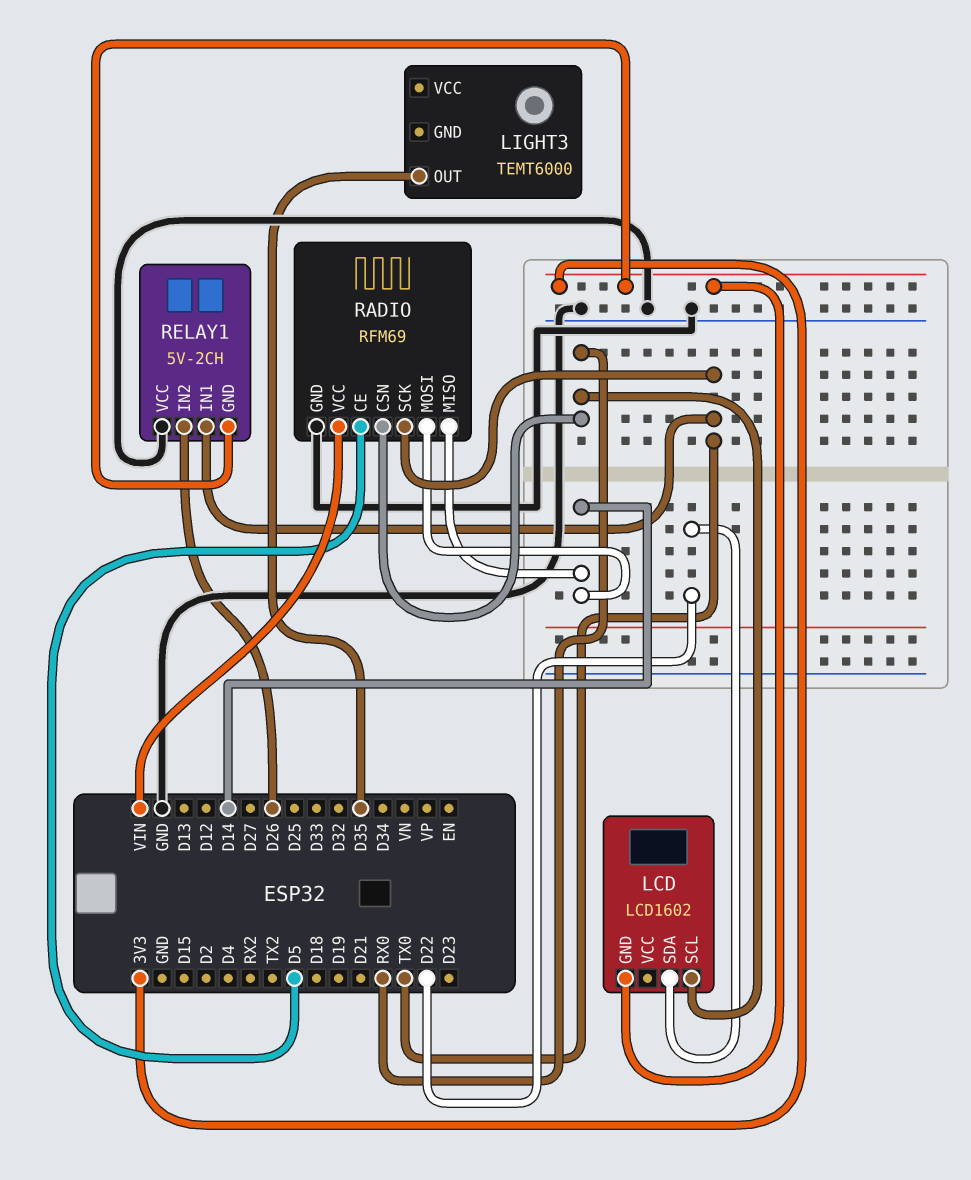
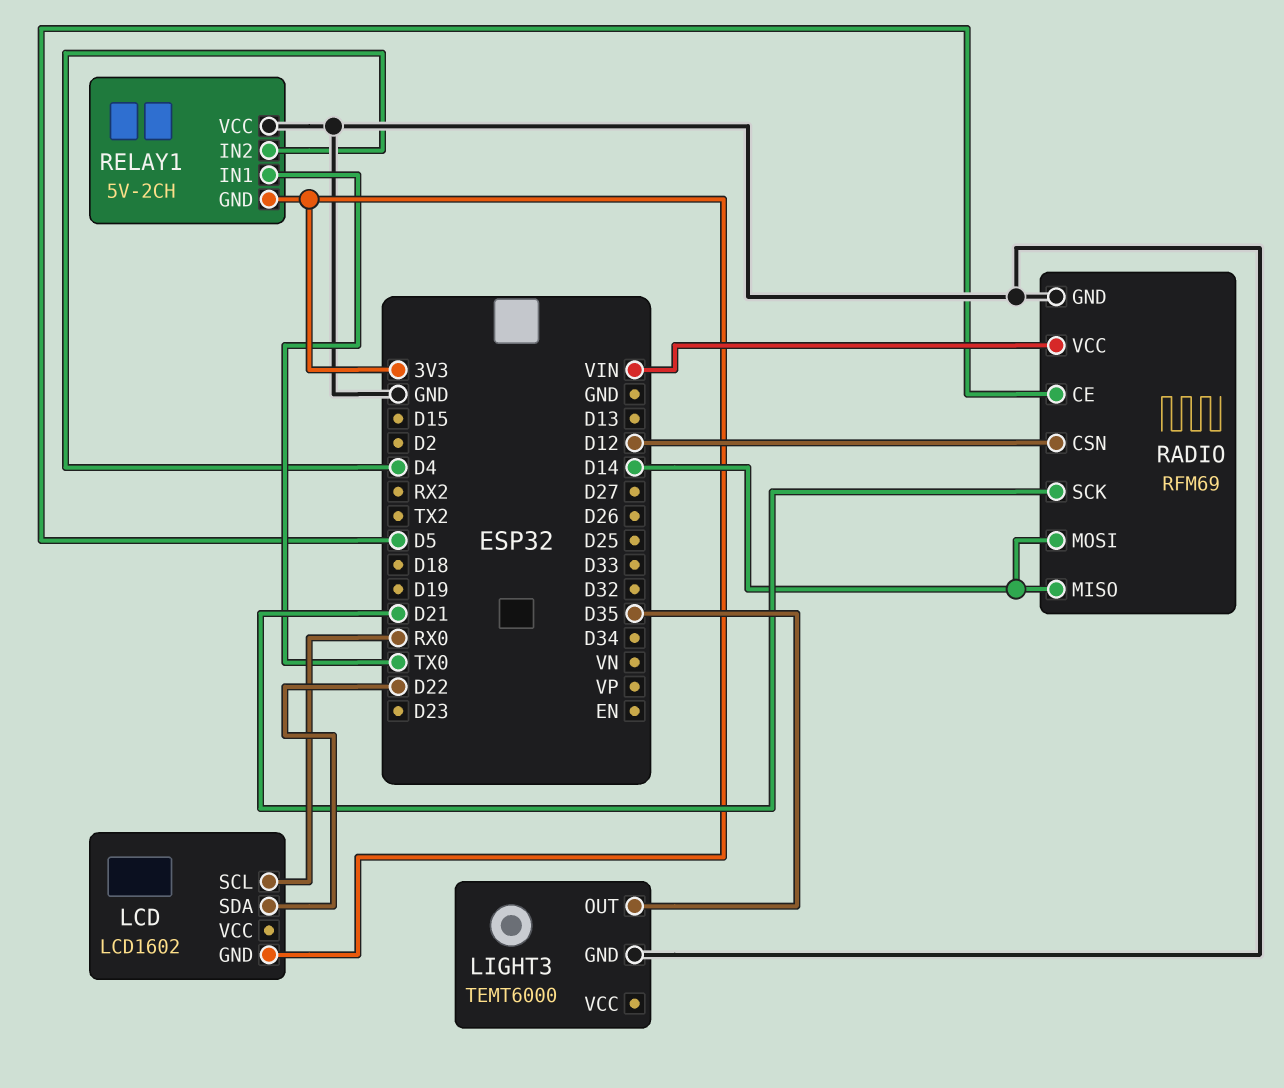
LIGHT3 pin GND: none -> GND
RADIO pin CSN: RX0 -> D12
RADIO pin SCK: TX0 -> D21
RELAY1 pin IN2: D26 -> D4

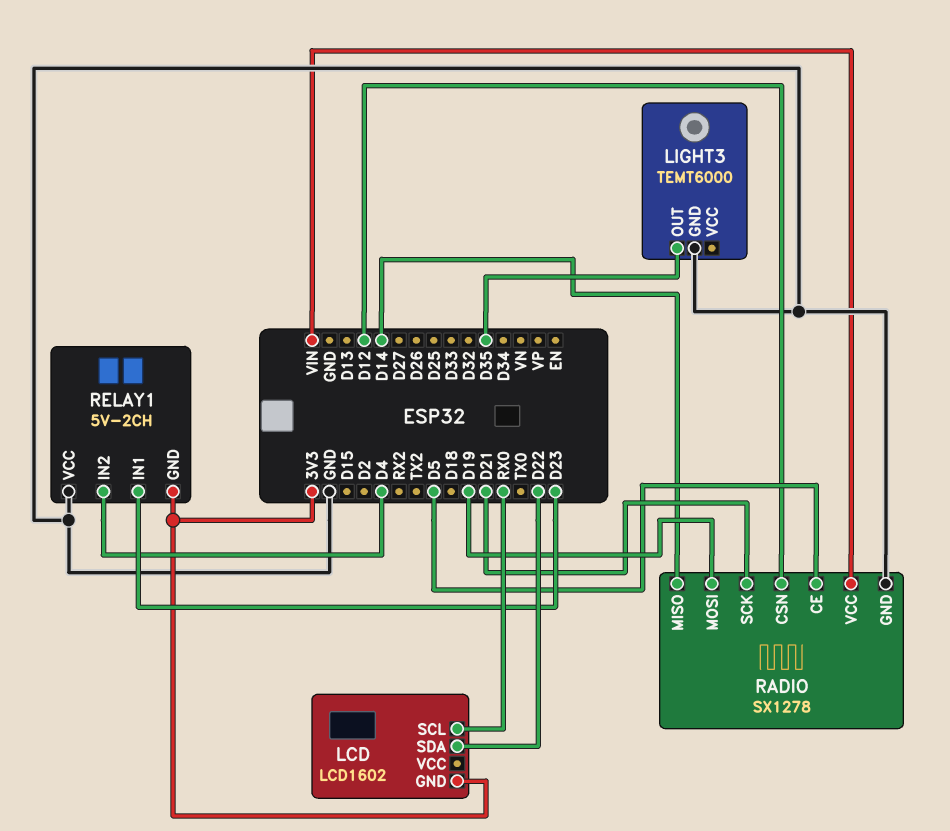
RADIO: RFM69 -> SX1278
RADIO pin MOSI: D14 -> D19
RELAY1 pin IN1: TX0 -> D23

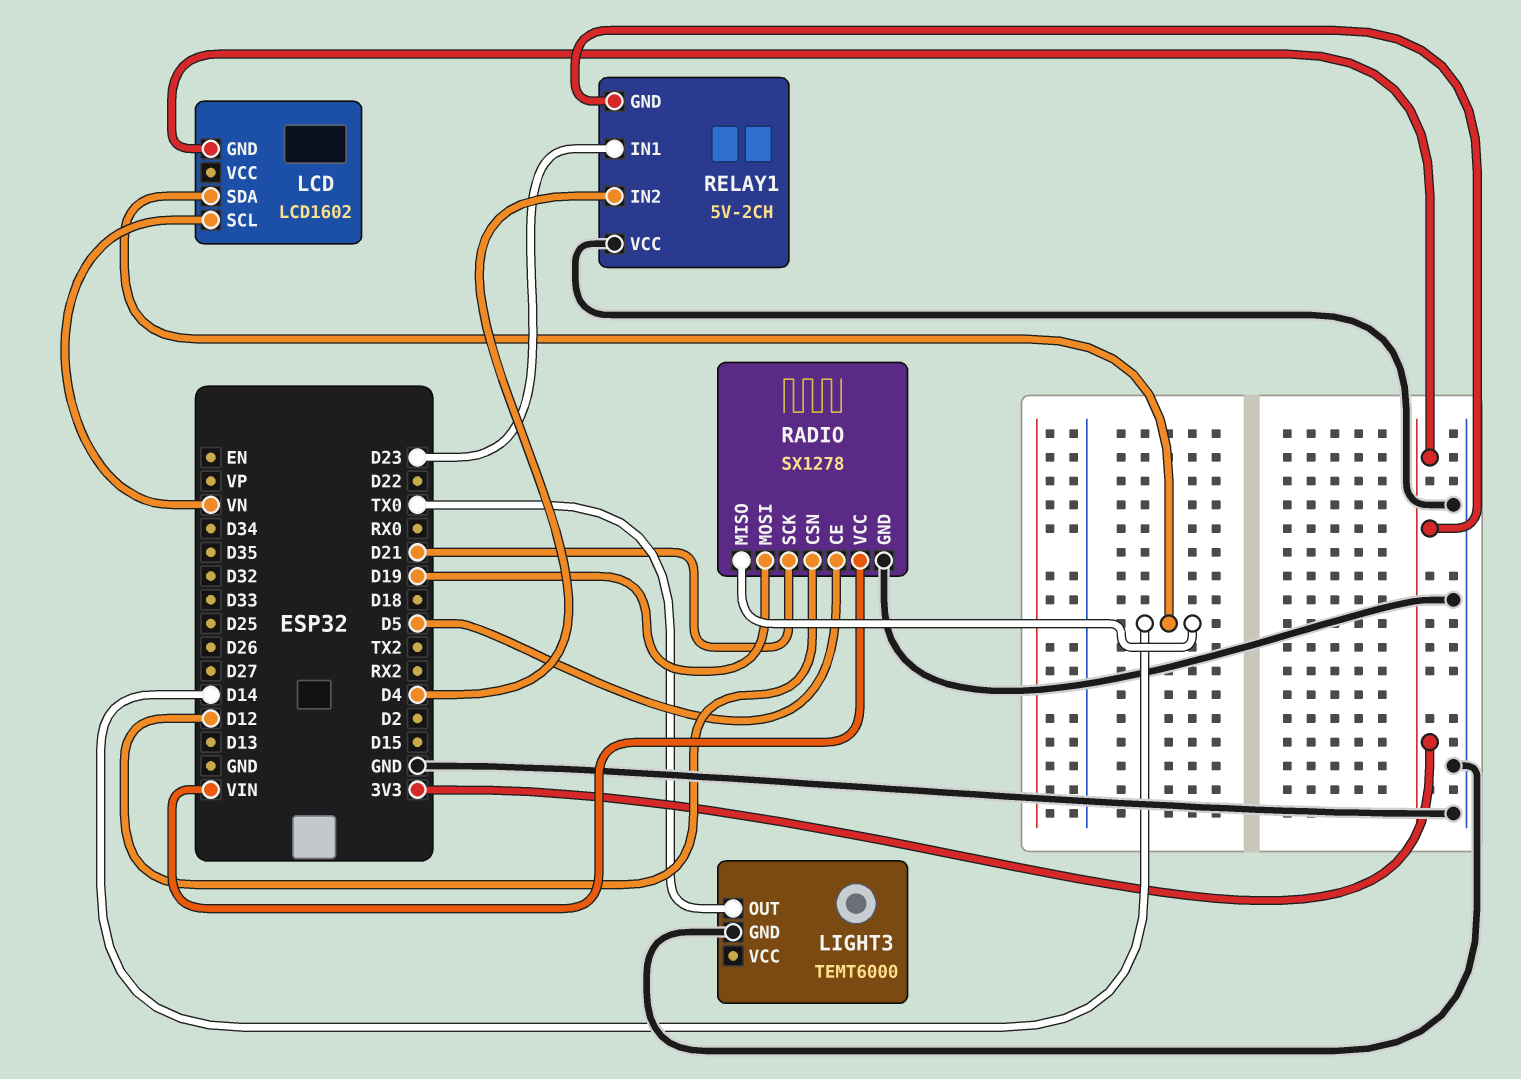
LCD pin SCL: RX0 -> VN
LCD pin SDA: D22 -> D14
LIGHT3 pin OUT: D35 -> TX0

